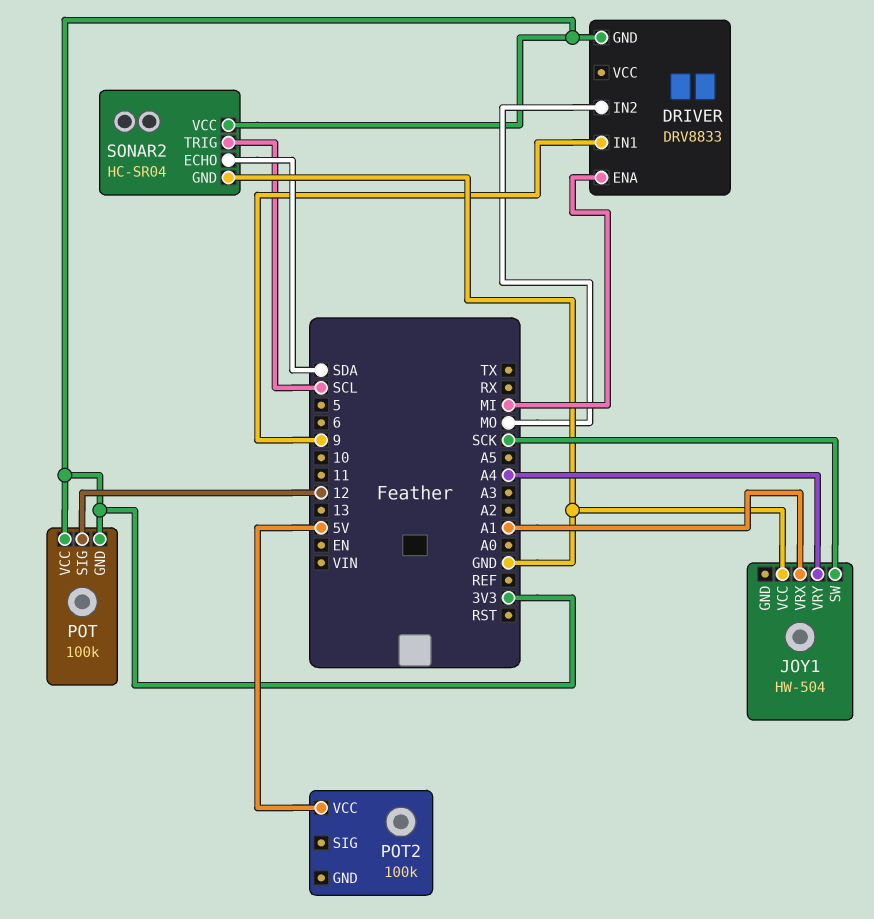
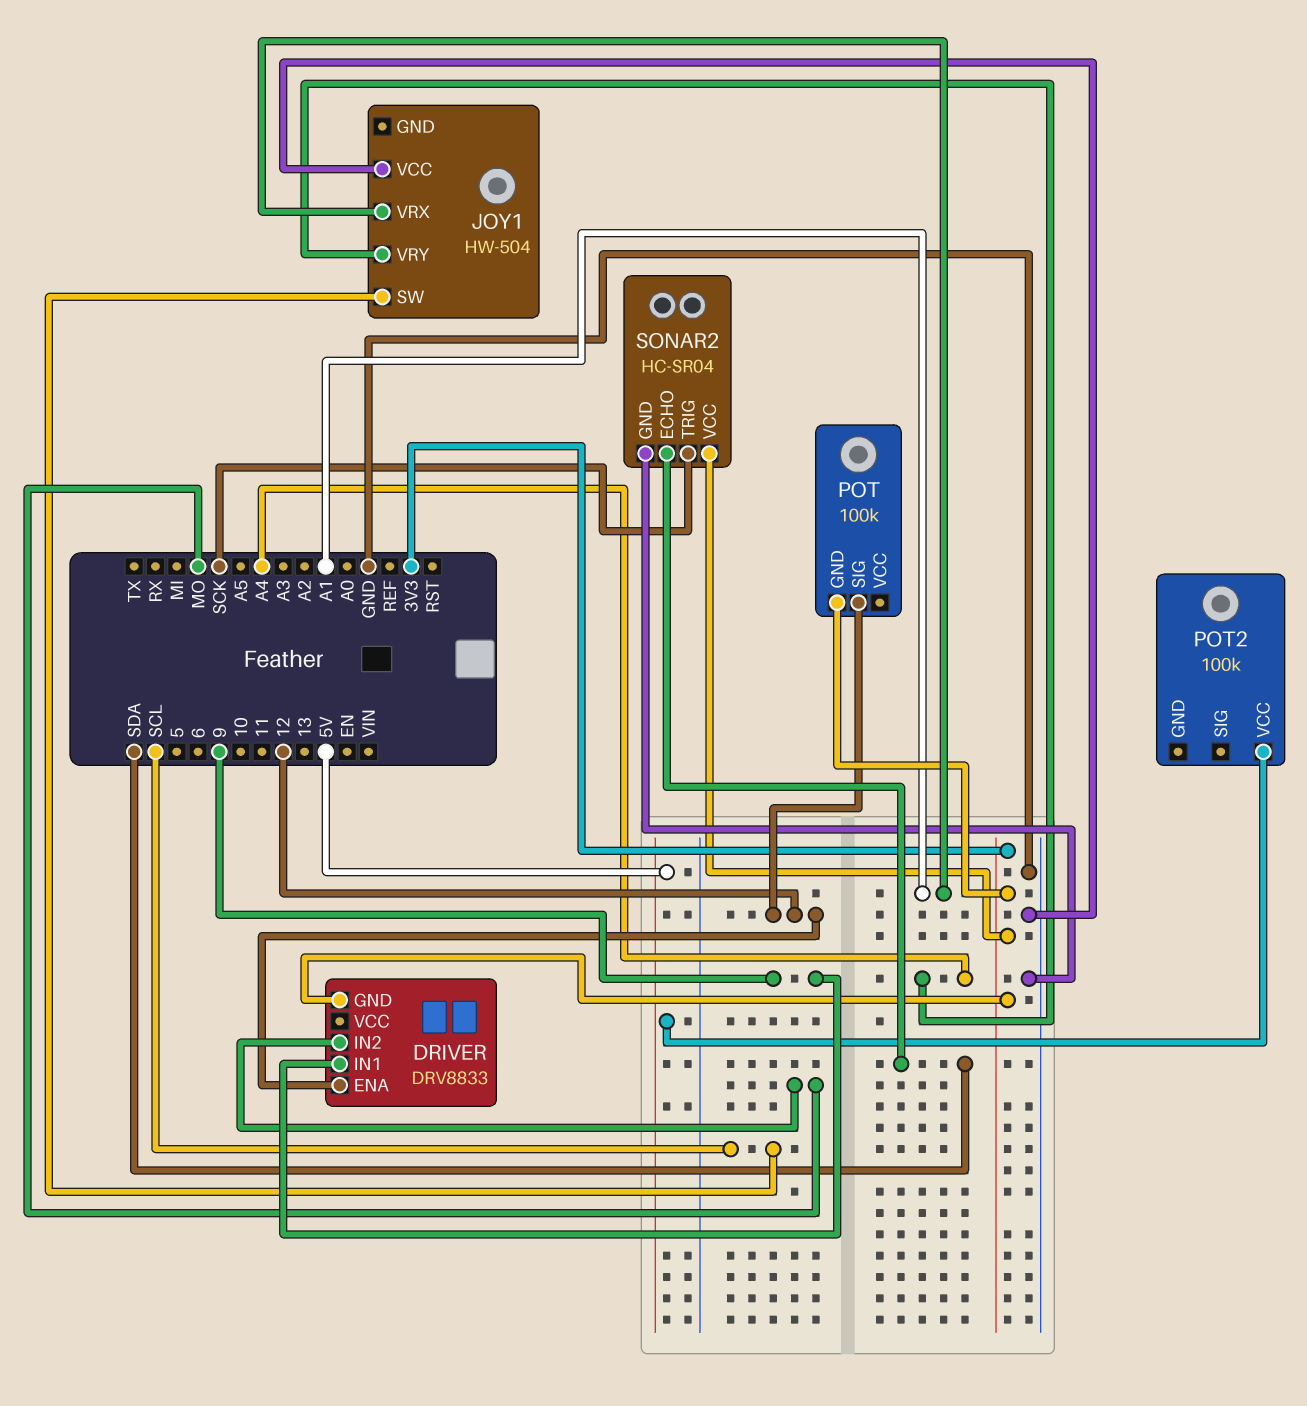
DRIVER pin ENA: MI -> 12
JOY1 pin SW: SCK -> SCL
POT pin VCC: 3V3 -> none
SONAR2 pin TRIG: SCL -> SCK

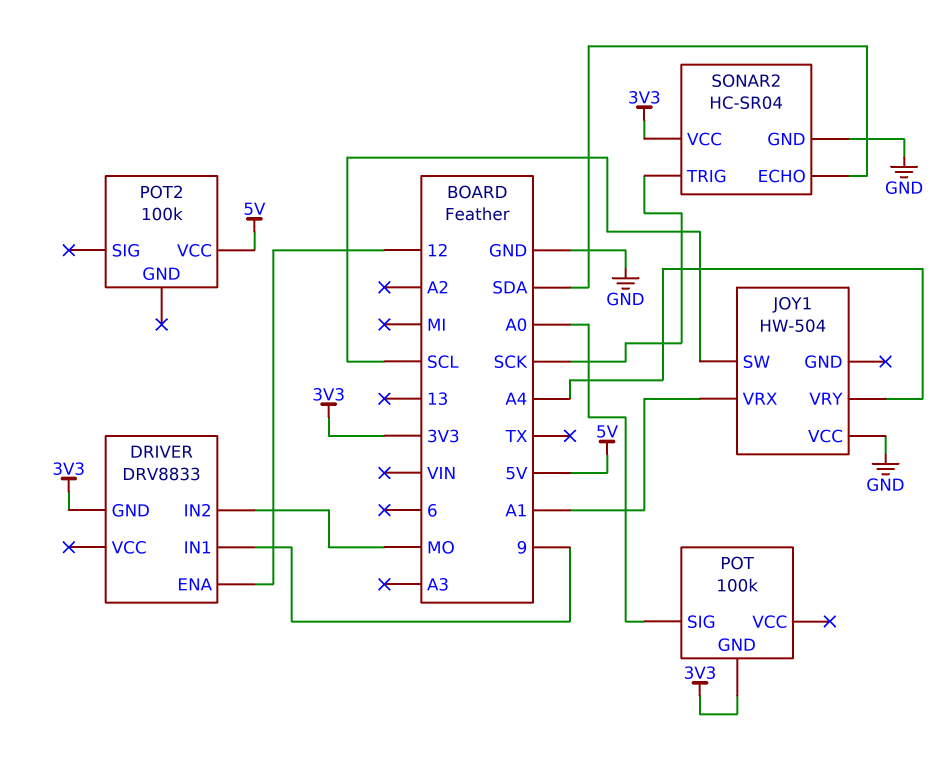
POT pin SIG: 12 -> A0

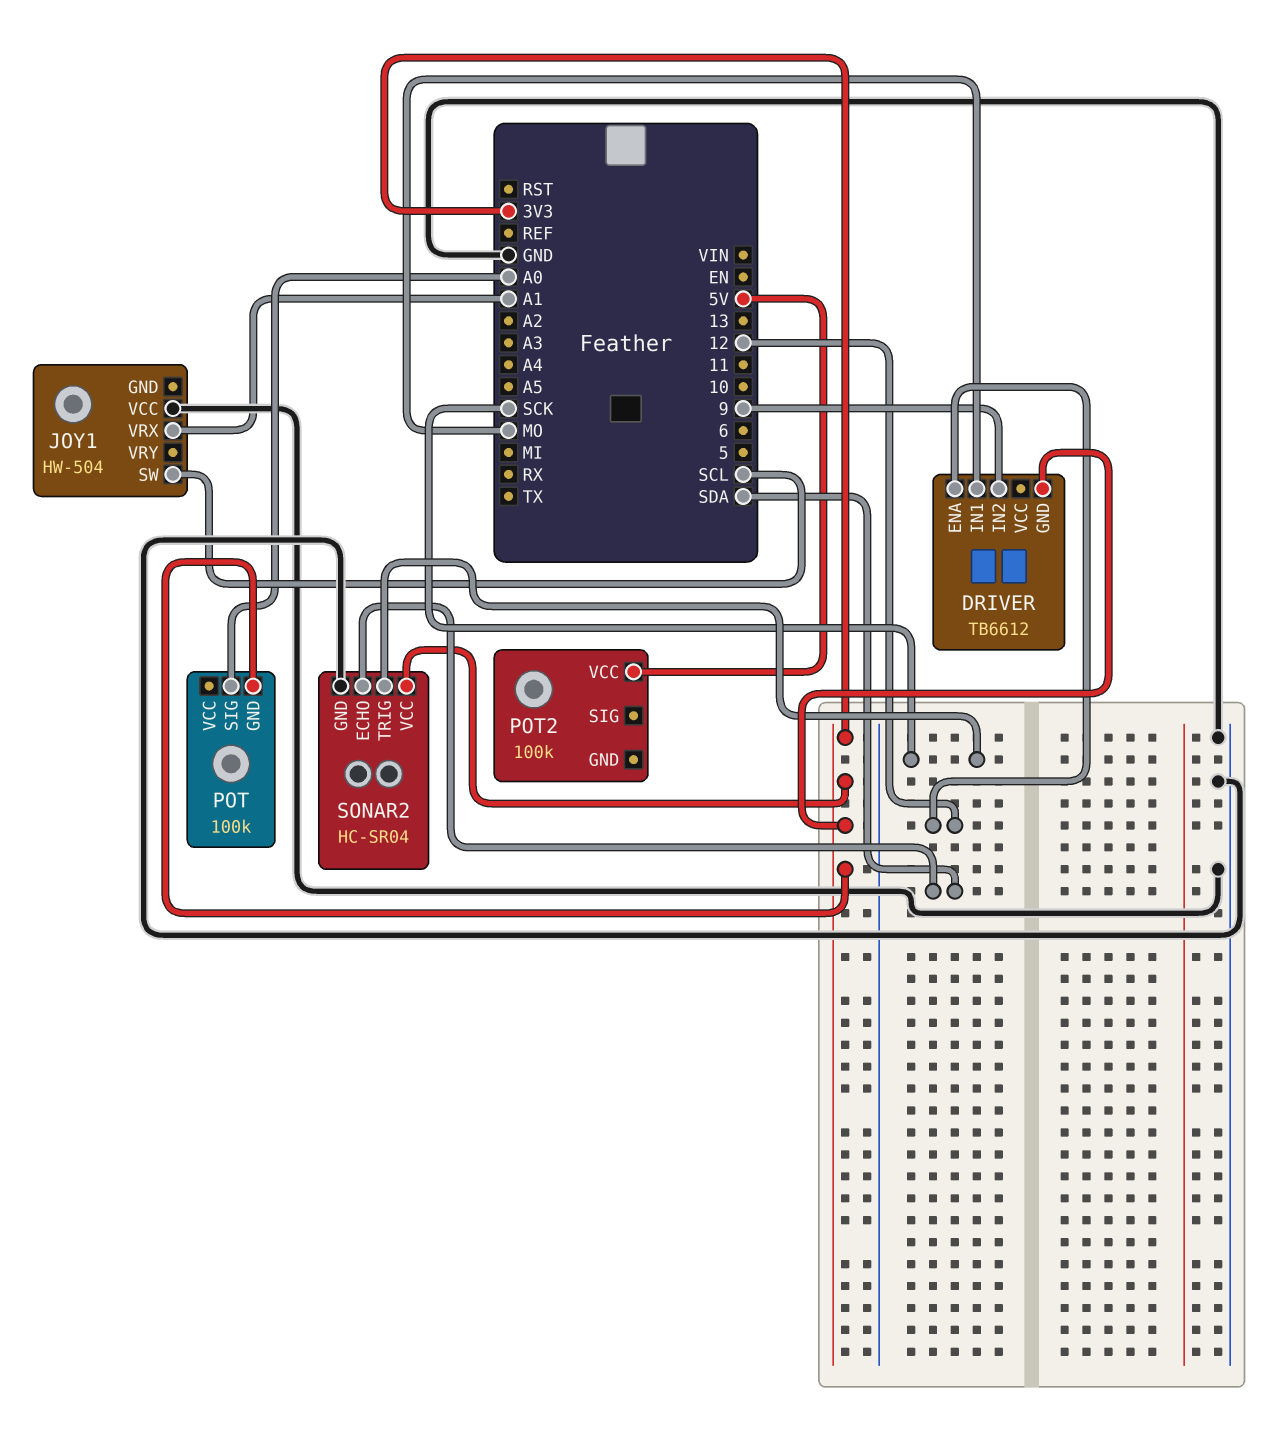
DRIVER: DRV8833 -> TB6612
DRIVER pin IN1: 9 -> MO
DRIVER pin IN2: MO -> 9
JOY1 pin VRY: A4 -> none

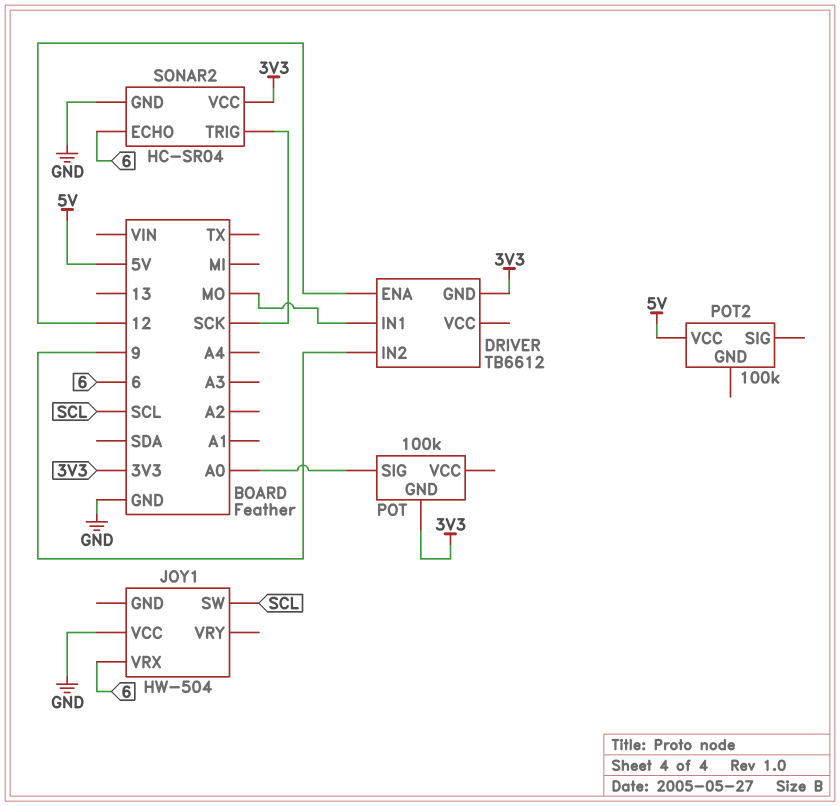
JOY1 pin VRX: A1 -> 6
SONAR2 pin ECHO: SDA -> 6

